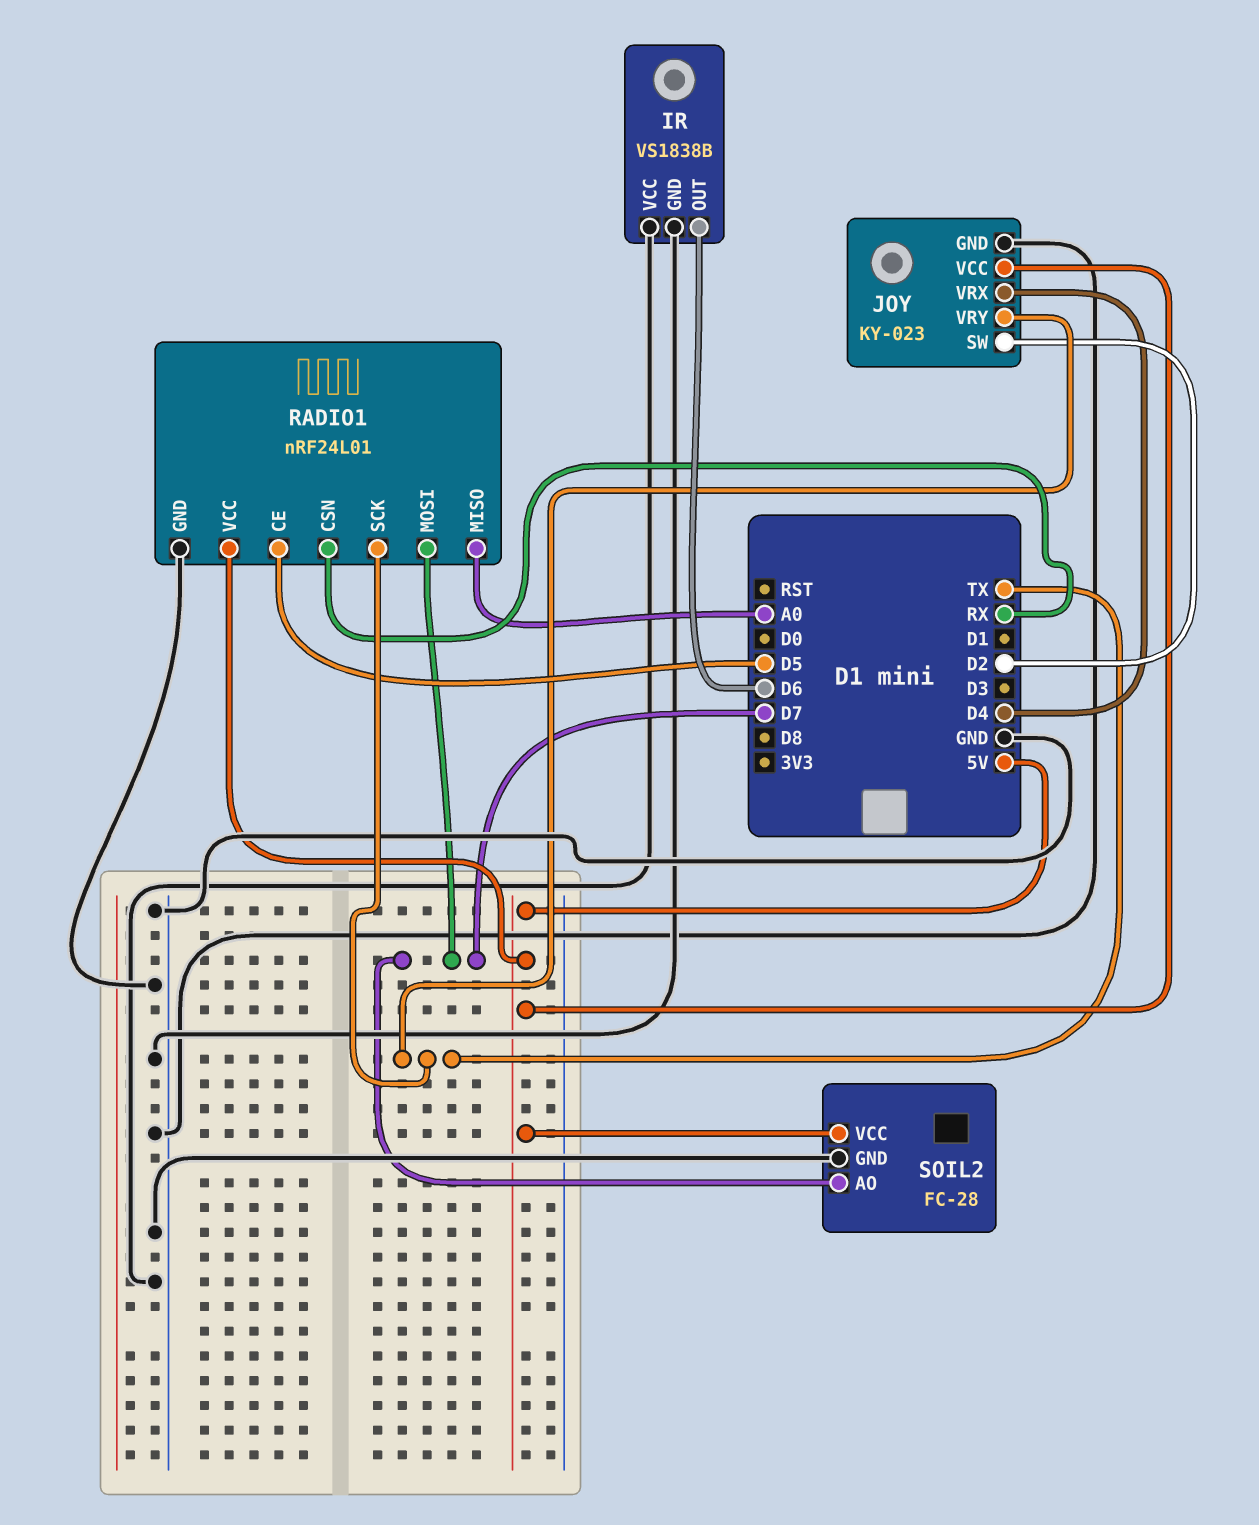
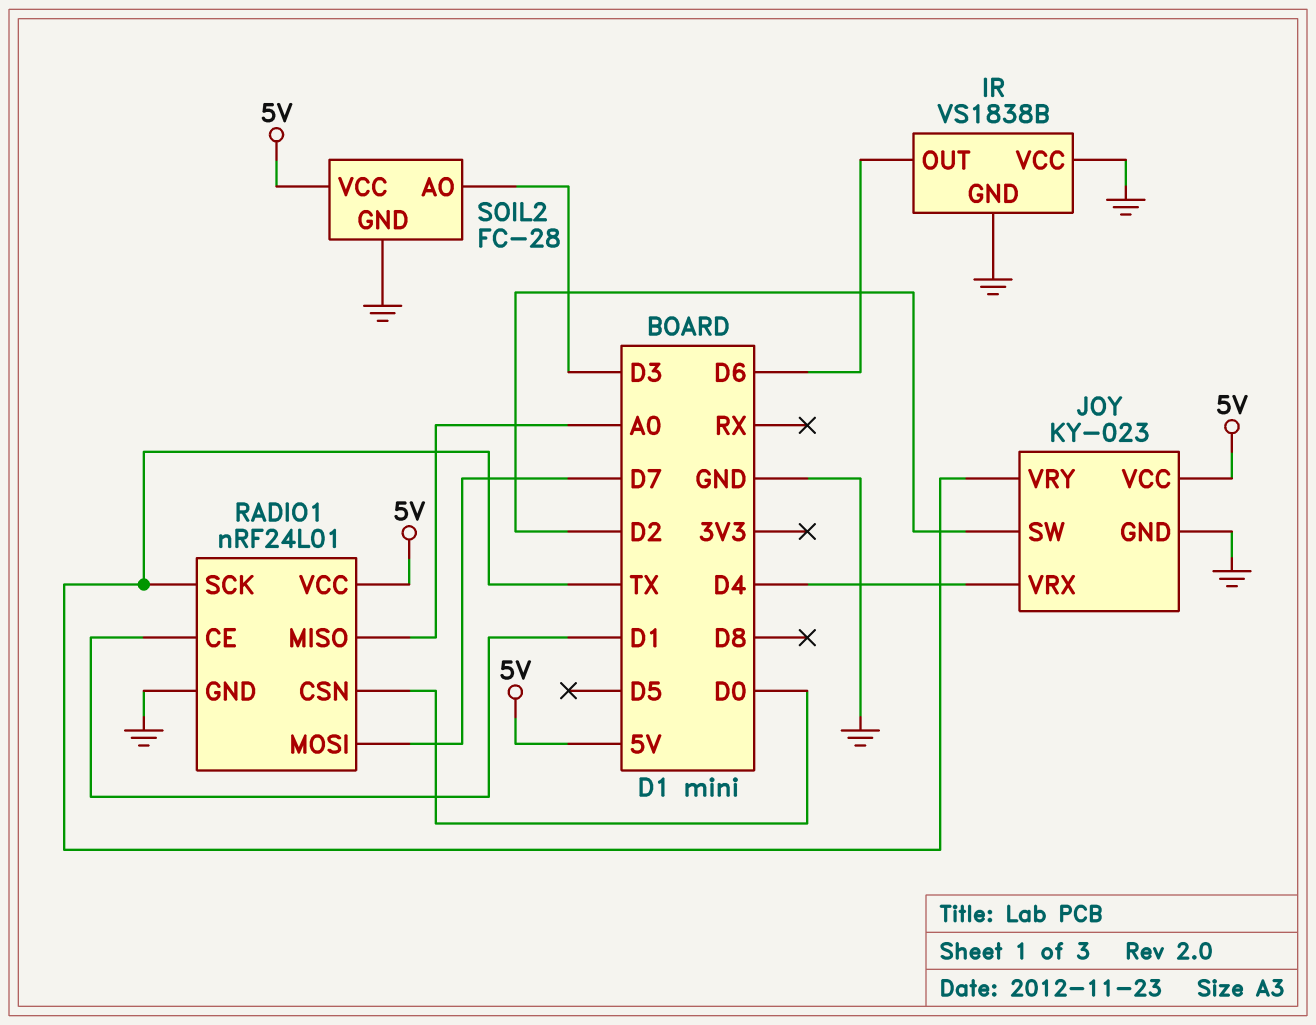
RADIO1 pin CE: D5 -> D1
RADIO1 pin CSN: RX -> D0
SOIL2 pin AO: D7 -> D3

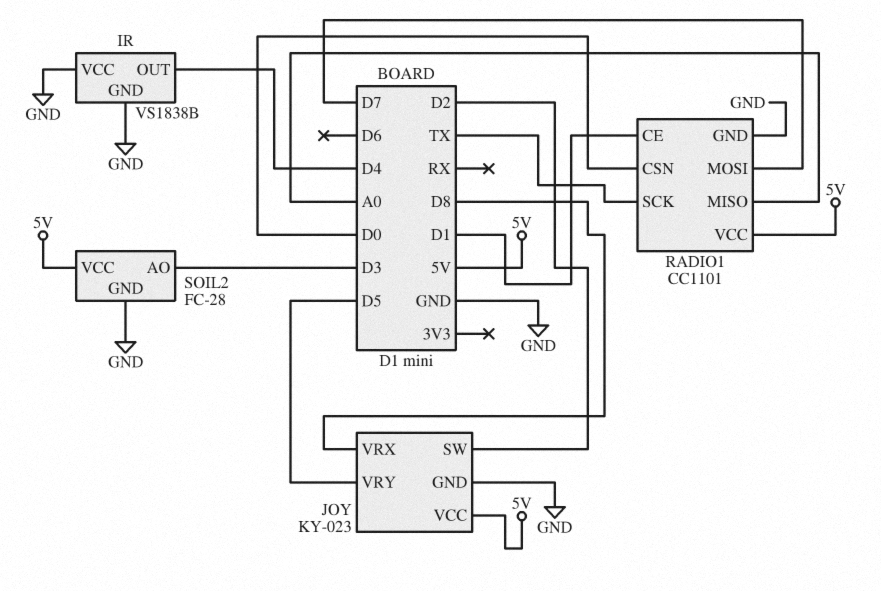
IR pin OUT: D6 -> D4
JOY pin VRX: D4 -> D8
JOY pin VRY: TX -> D5
RADIO1: nRF24L01 -> CC1101

